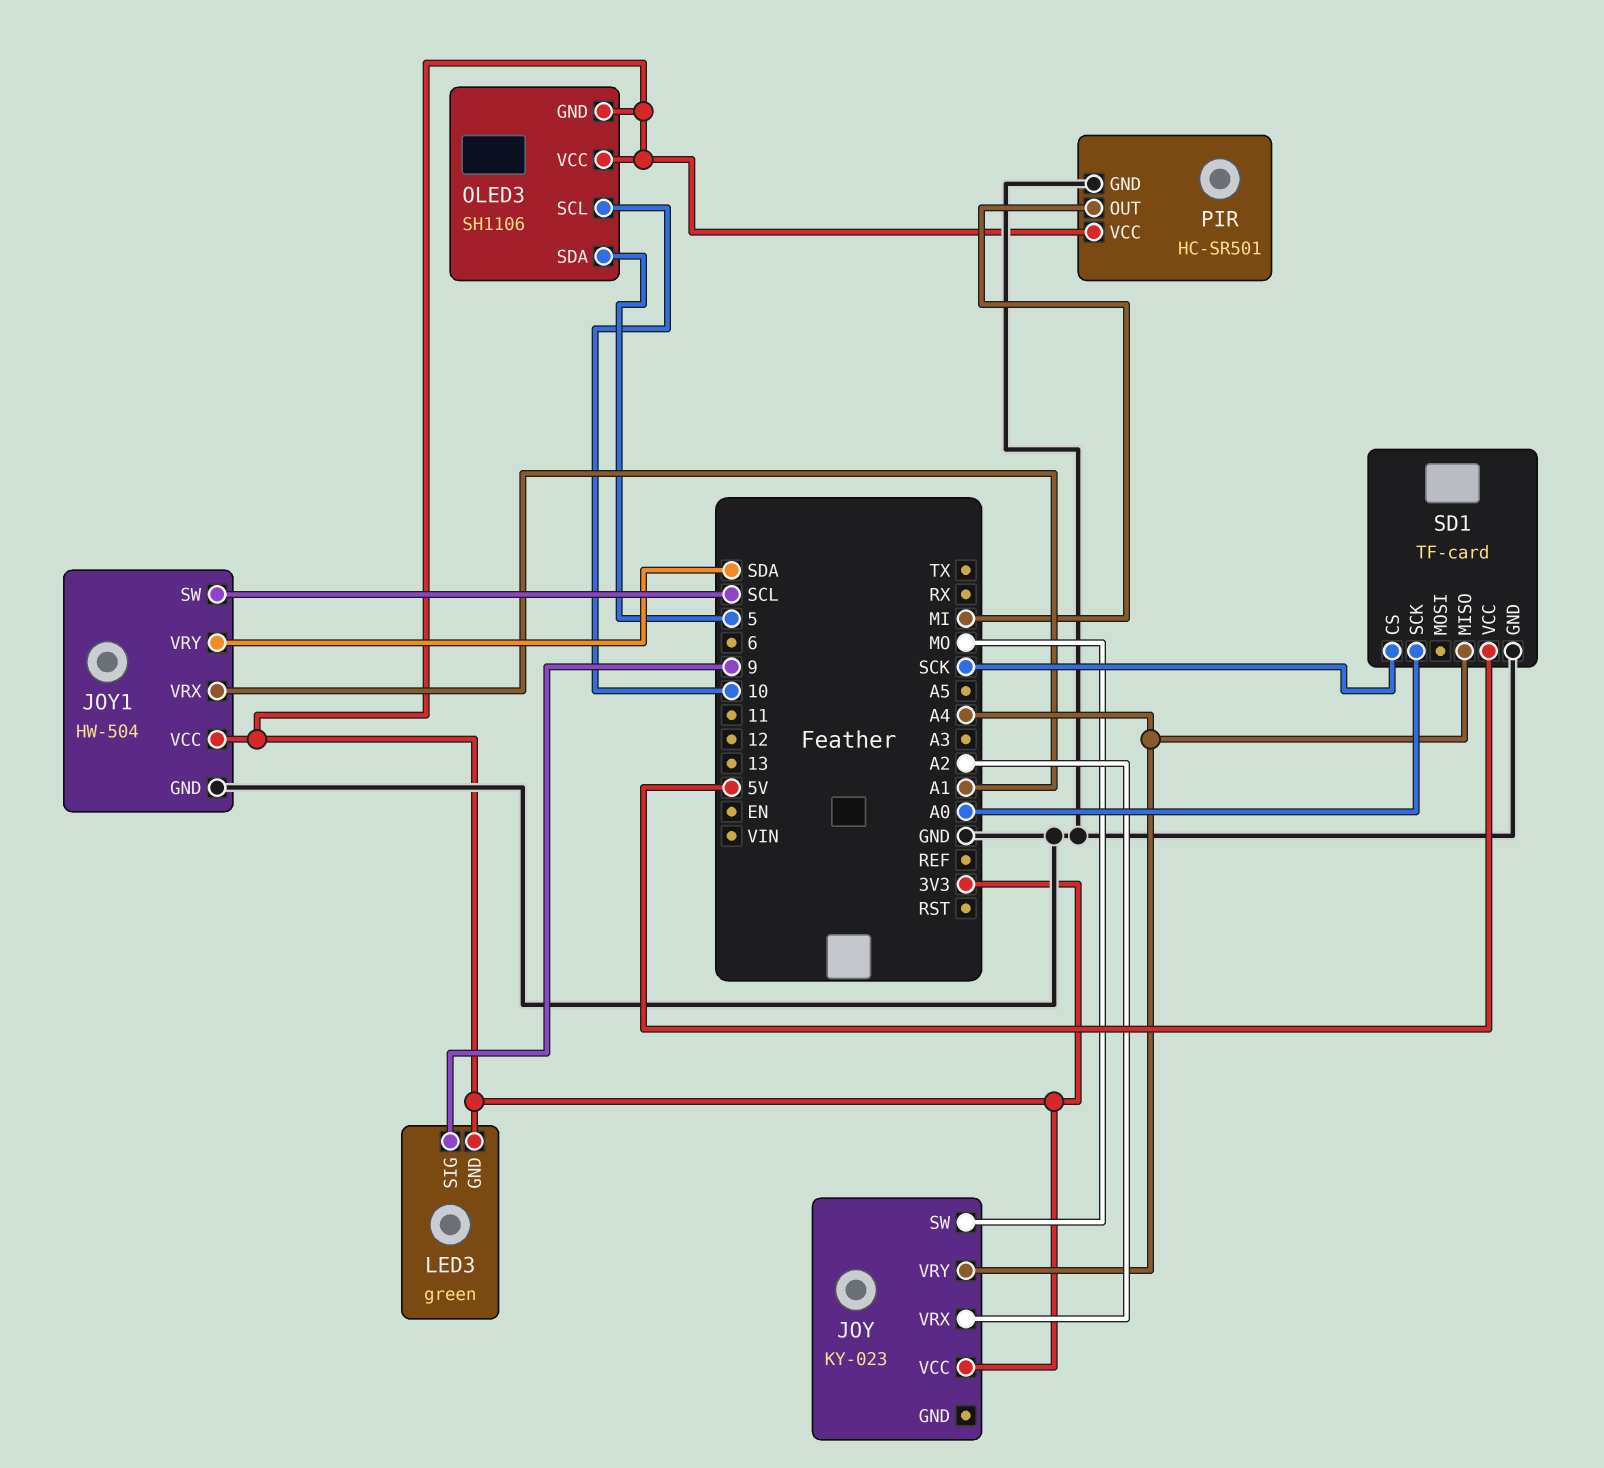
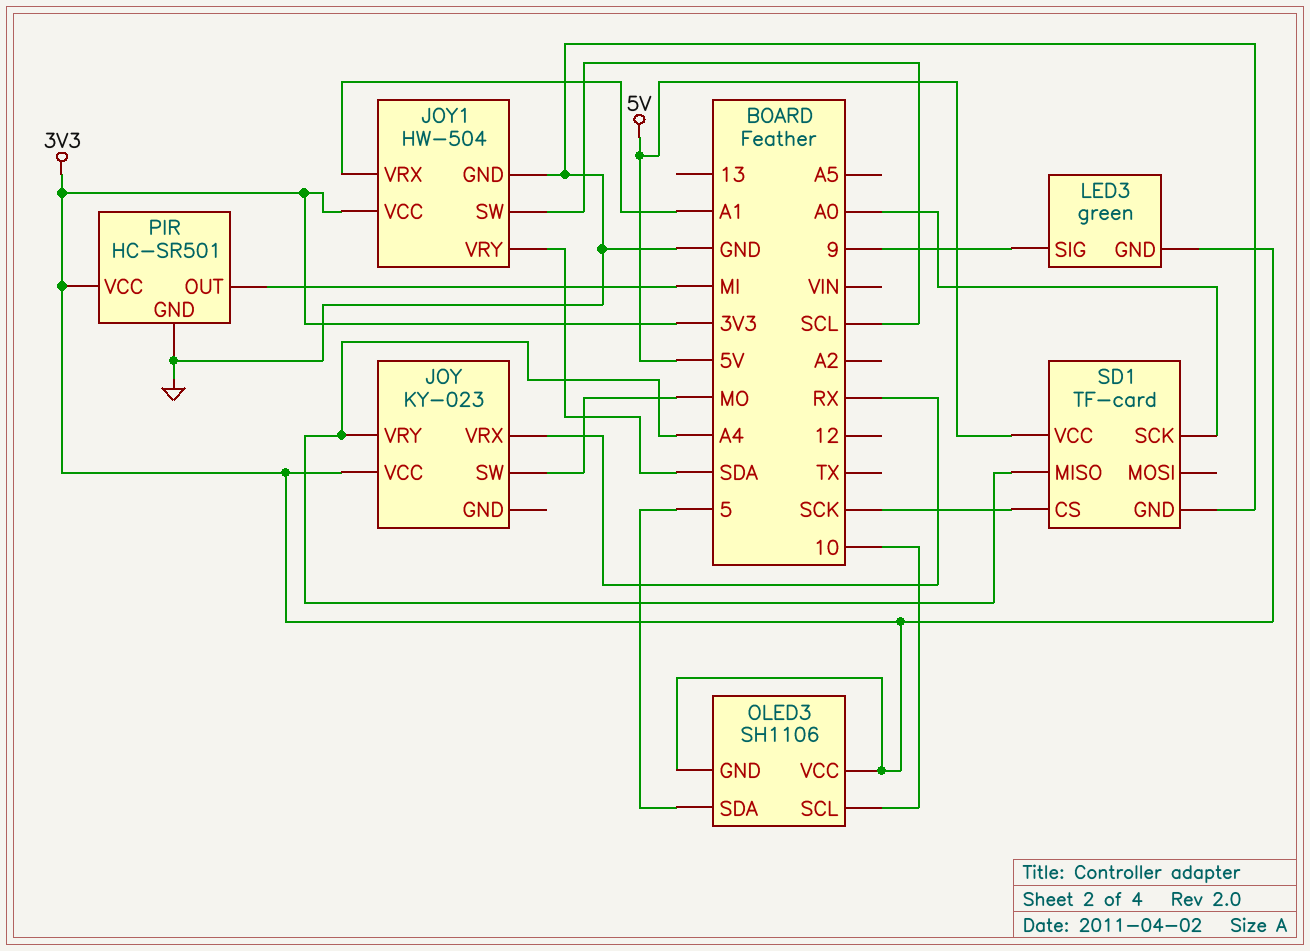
JOY pin VRX: A2 -> RX

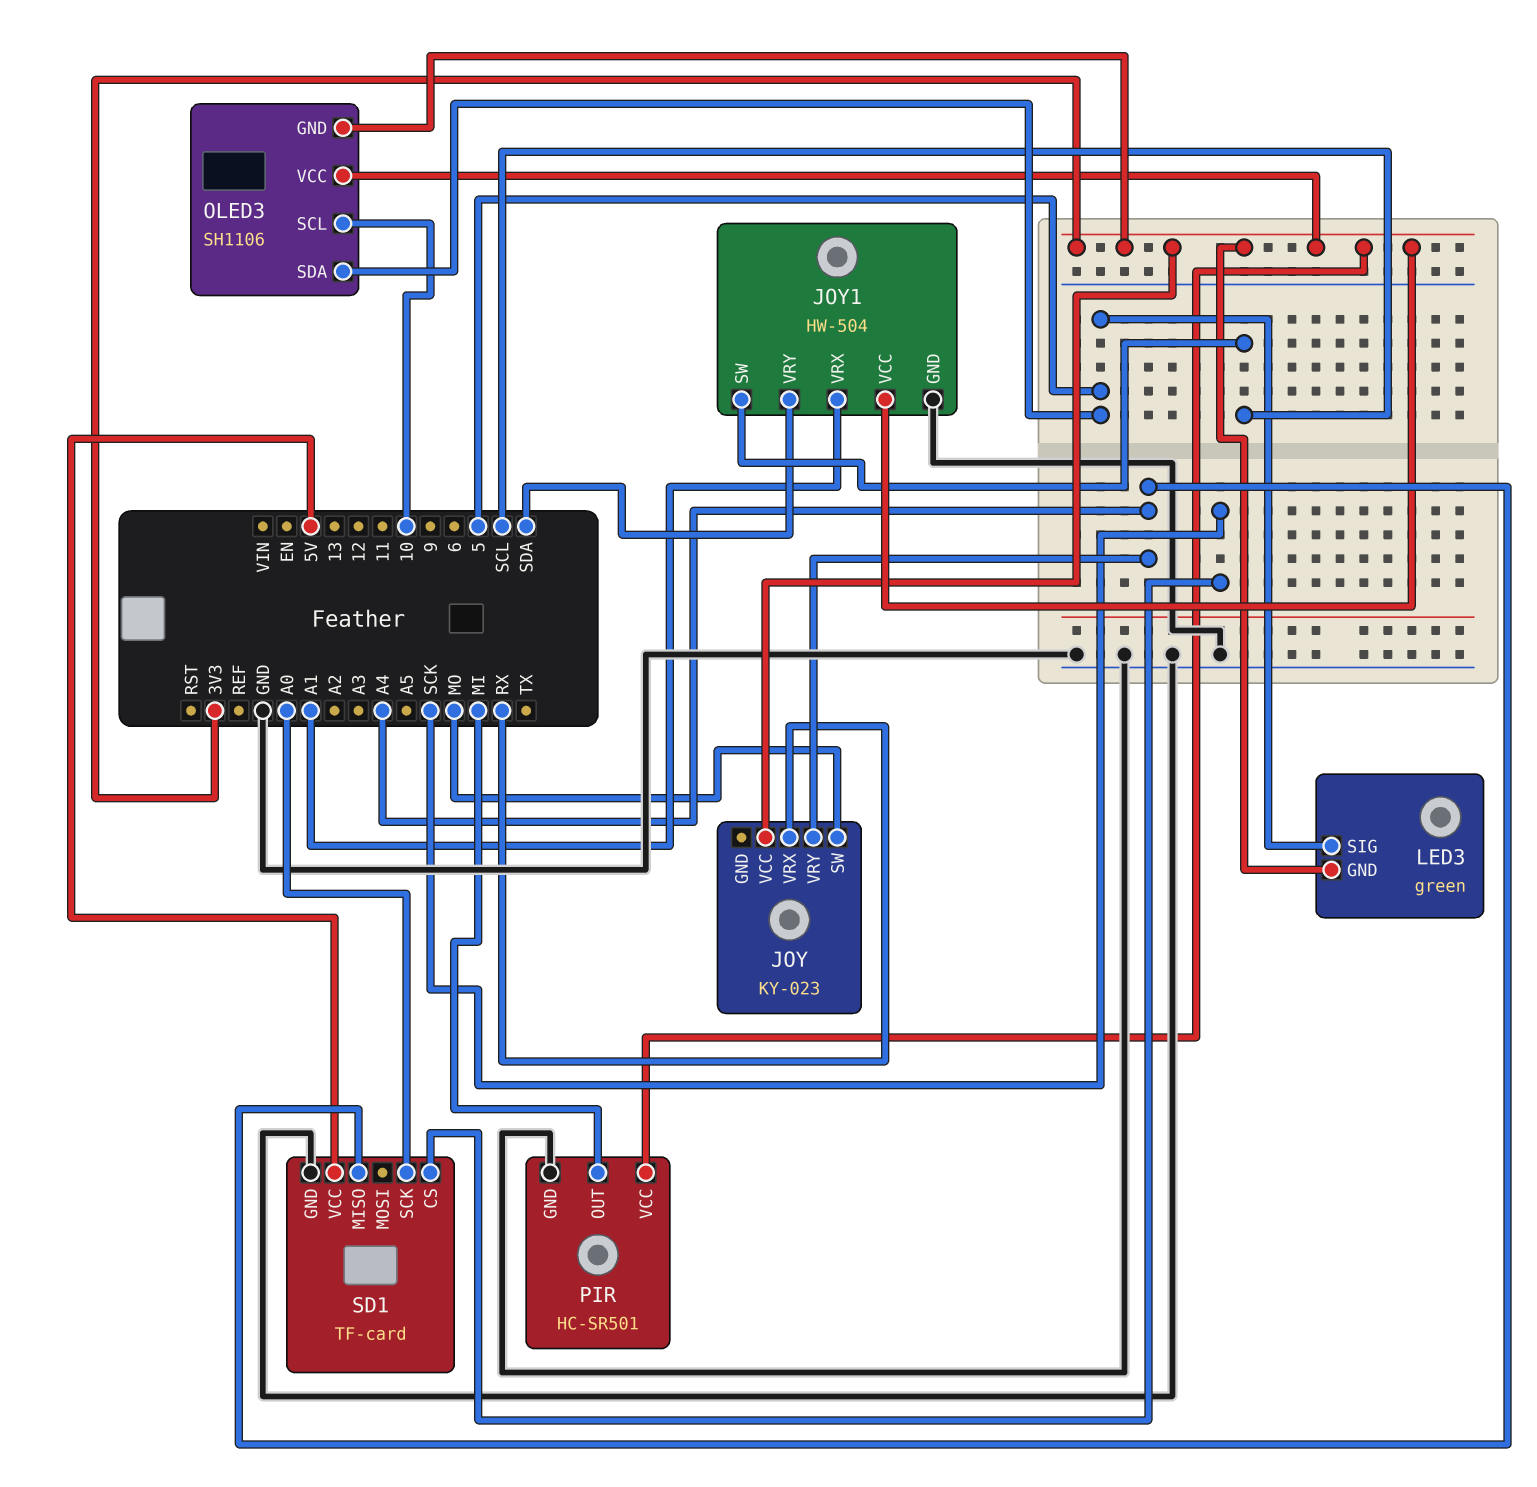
LED3 pin SIG: 9 -> 5

